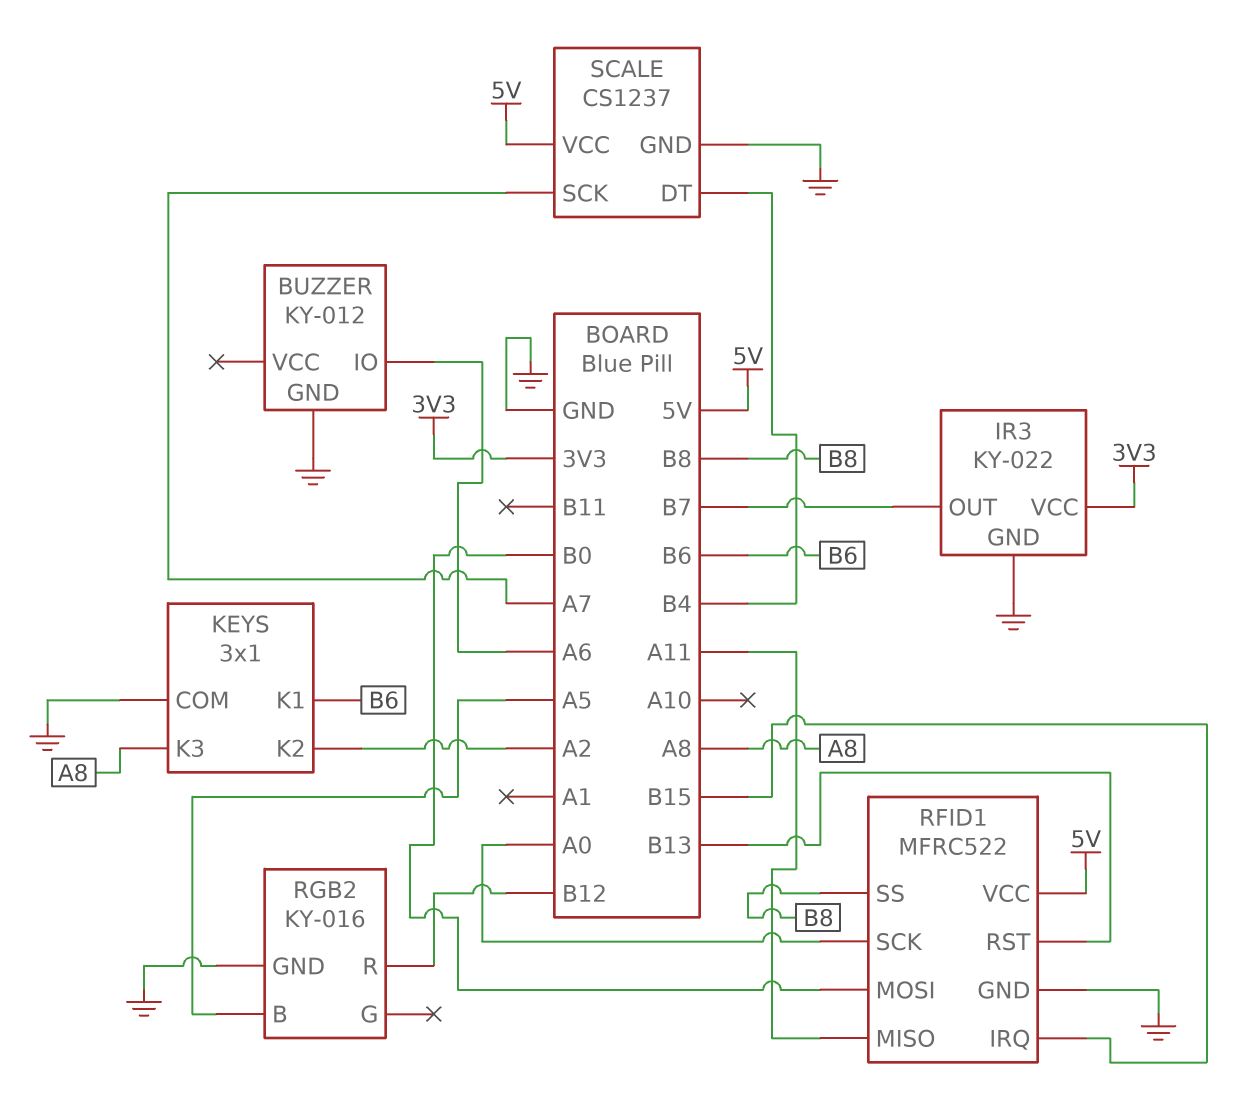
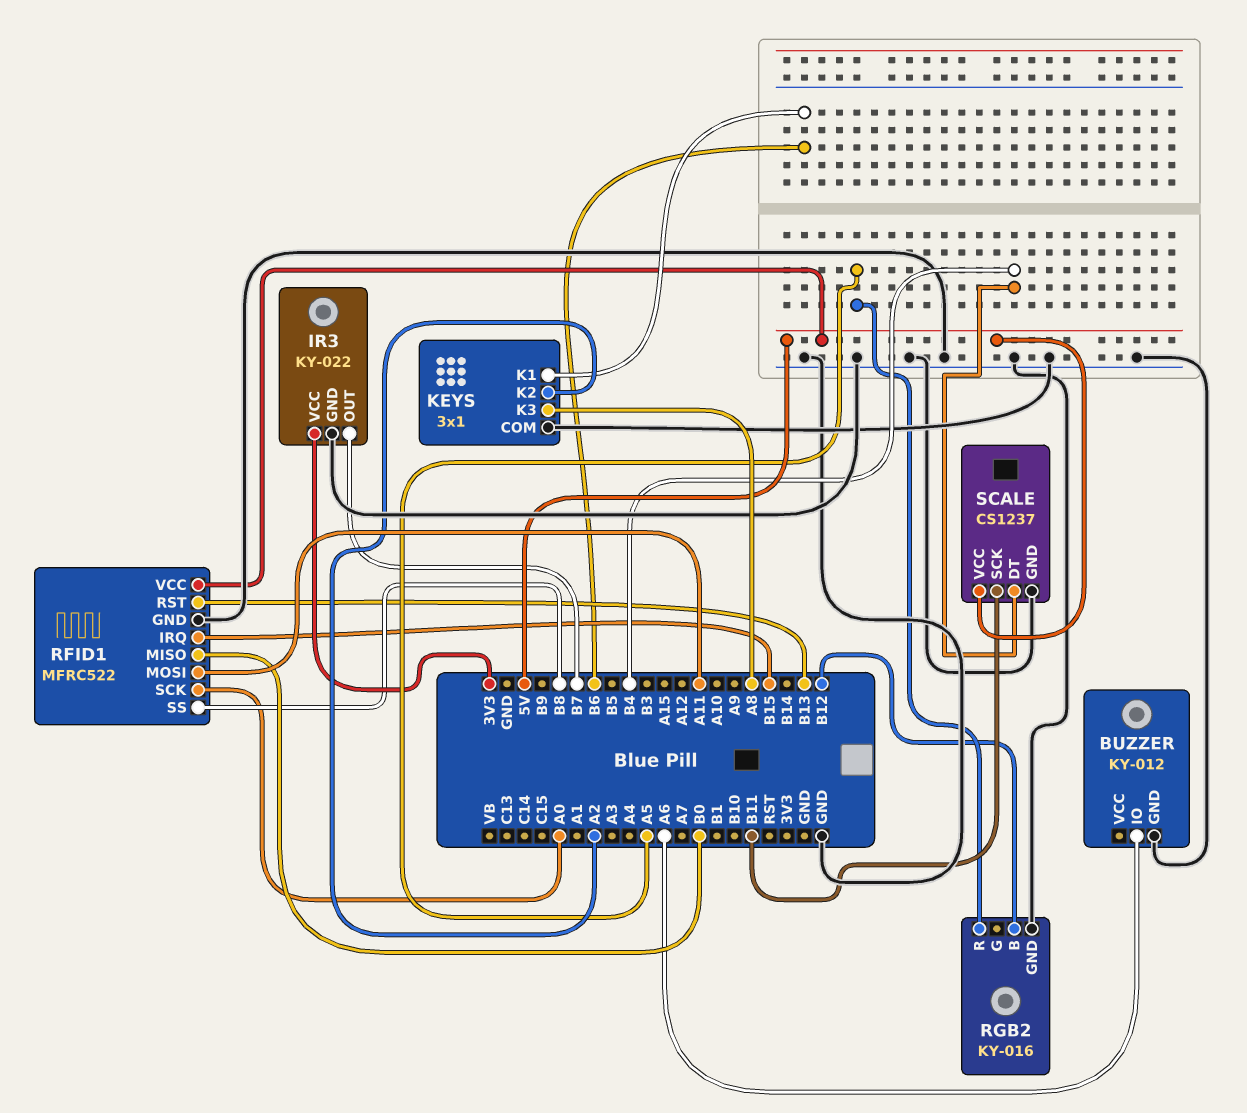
RFID1 pin MISO: A11 -> B0
RFID1 pin MOSI: B0 -> A11
RGB2 pin B: A5 -> B12
RGB2 pin R: B12 -> A5
SCALE pin SCK: A7 -> B11

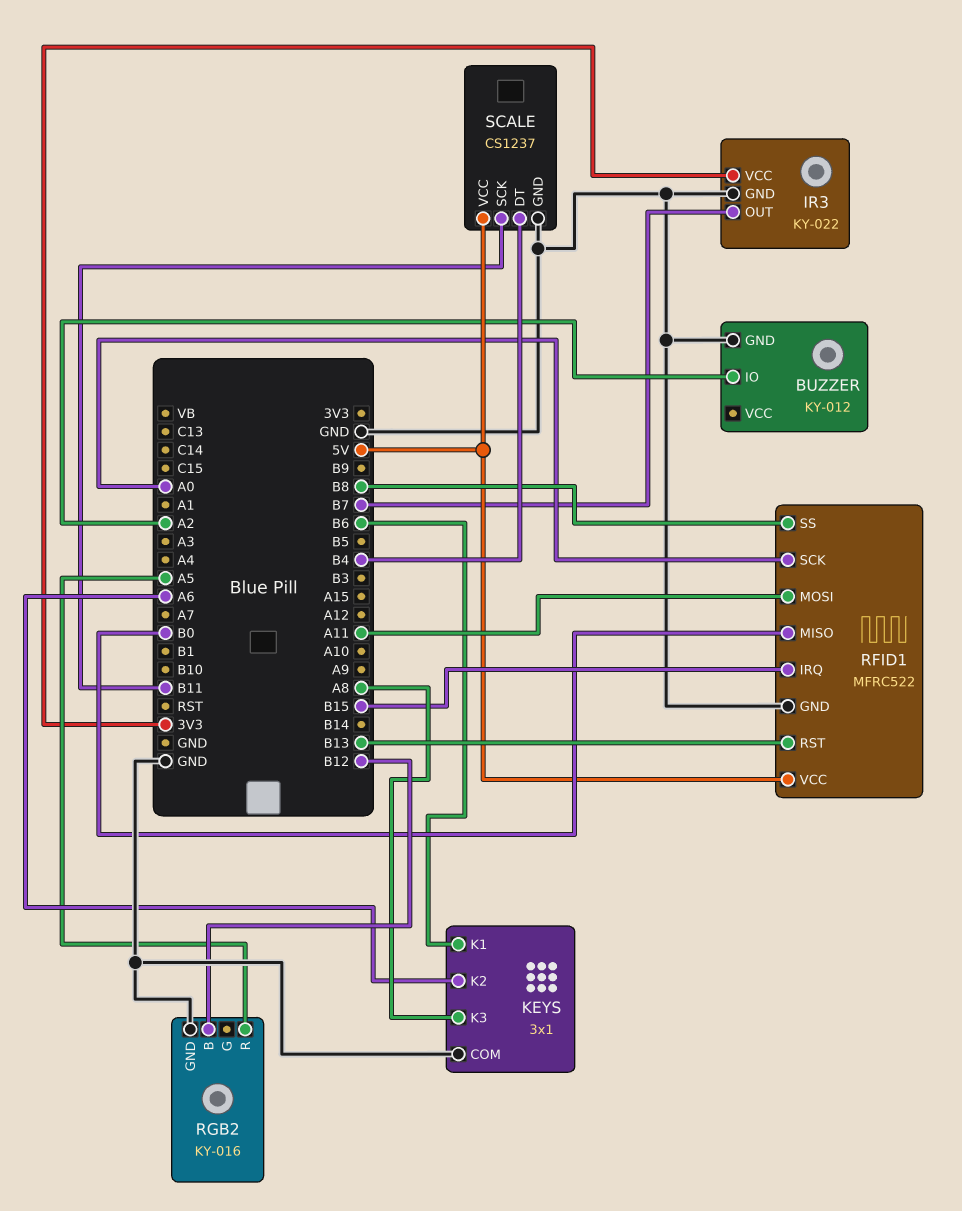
BUZZER pin IO: A6 -> A2
KEYS pin K2: A2 -> A6

